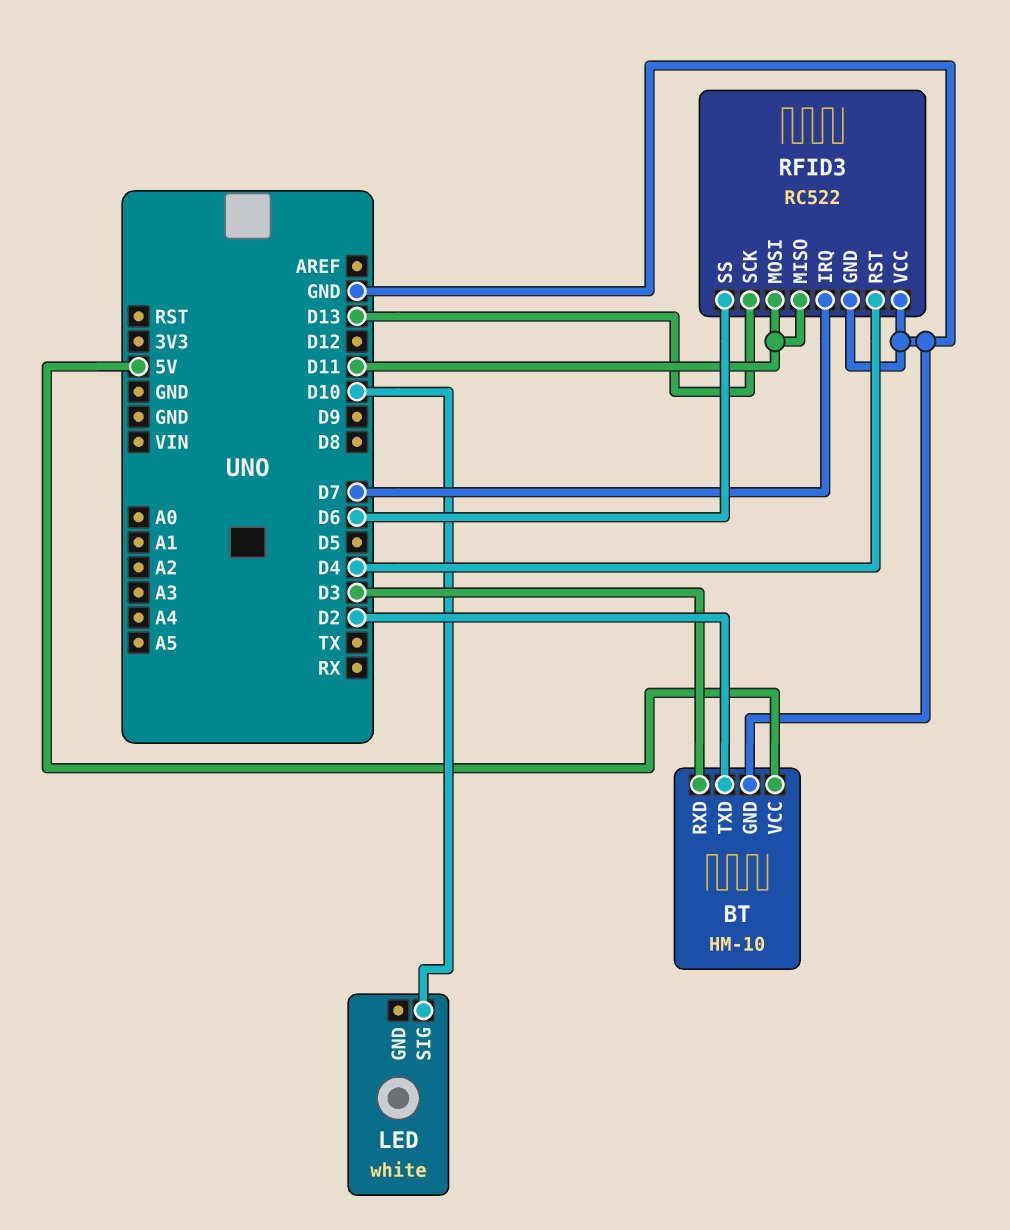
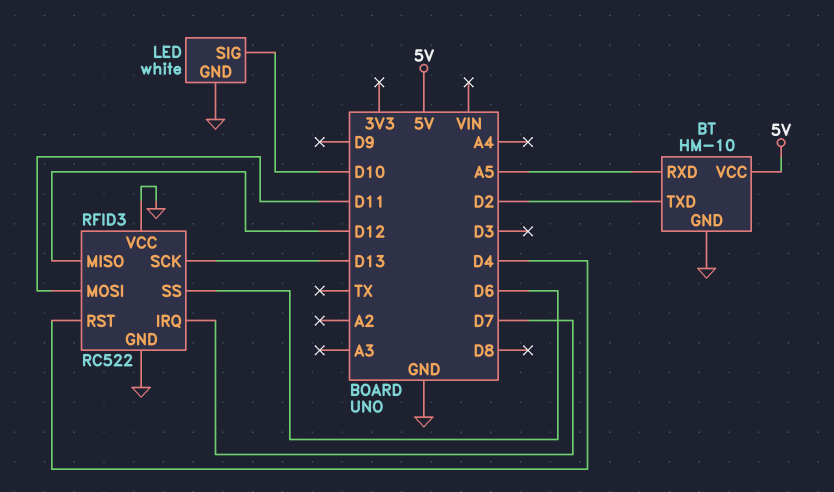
BT pin RXD: D3 -> A5
LED pin GND: none -> GND
RFID3 pin MISO: D11 -> D12

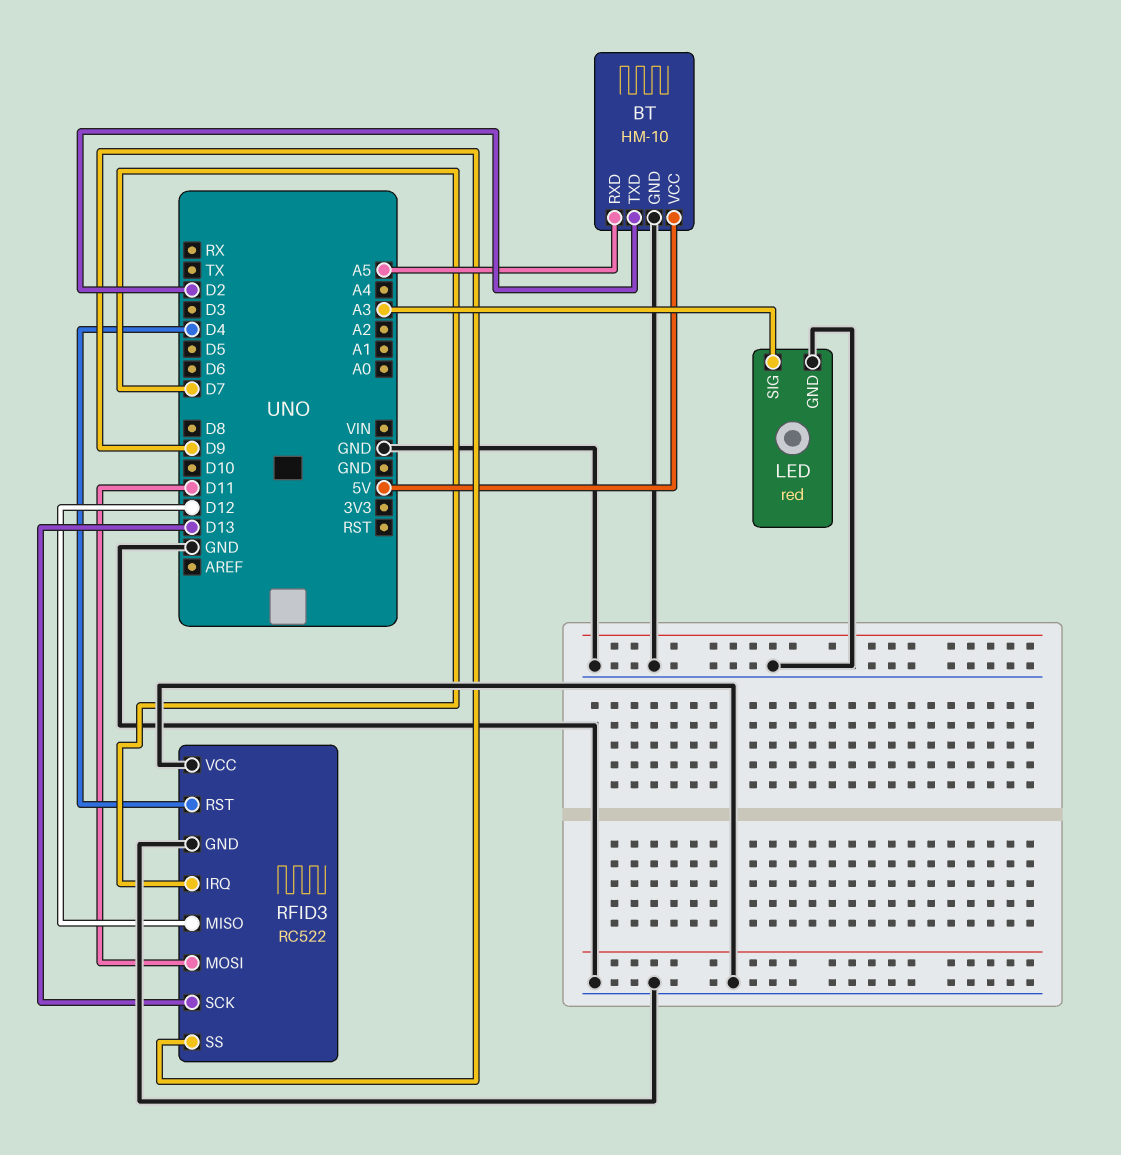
LED: white -> red
LED pin SIG: D10 -> A3
RFID3 pin SS: D6 -> D9

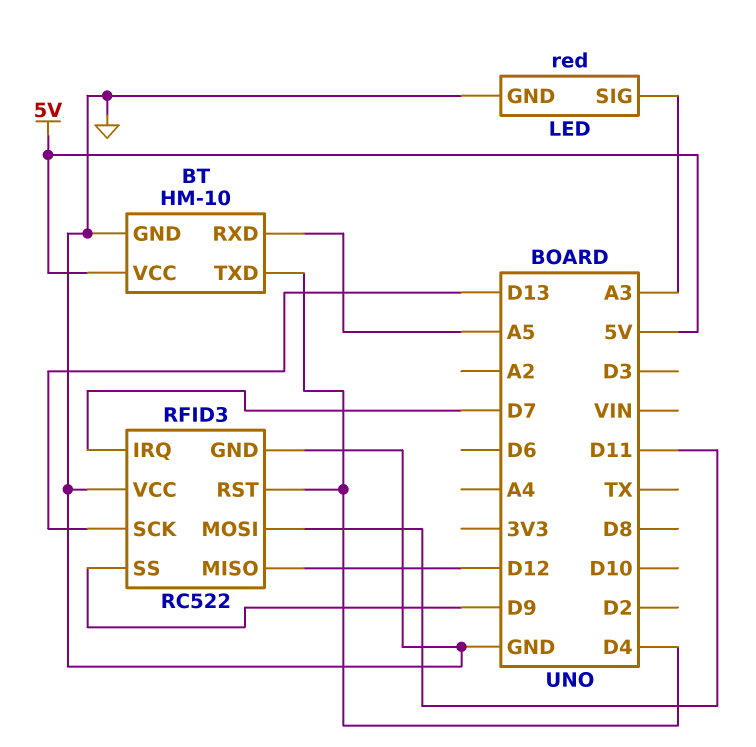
BT pin TXD: D2 -> D4

